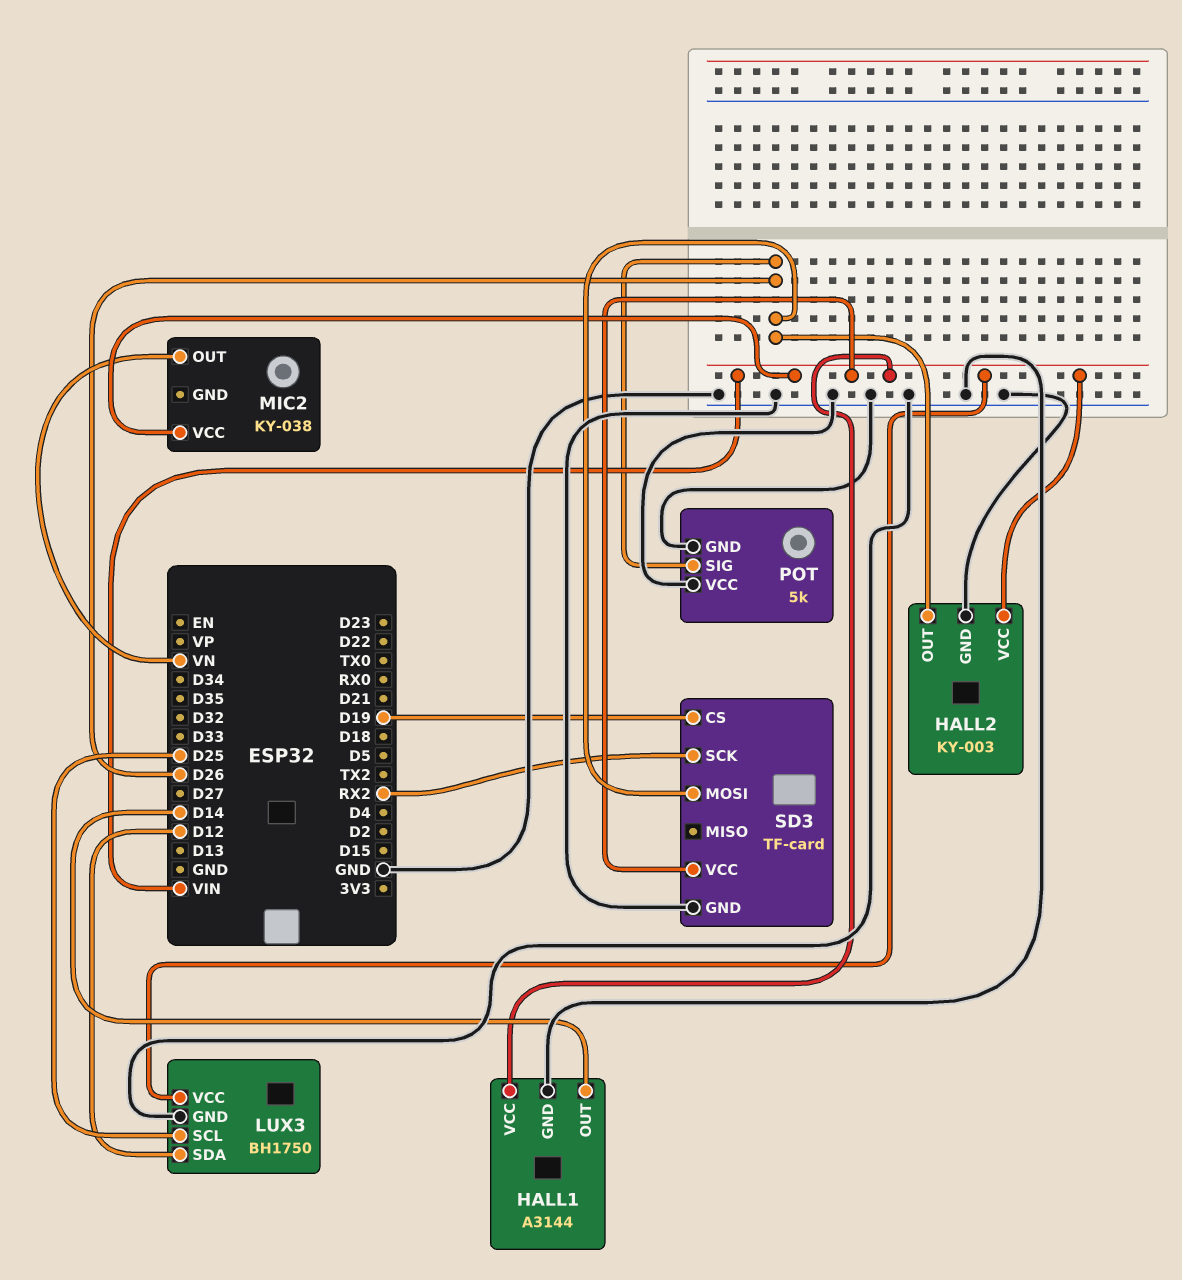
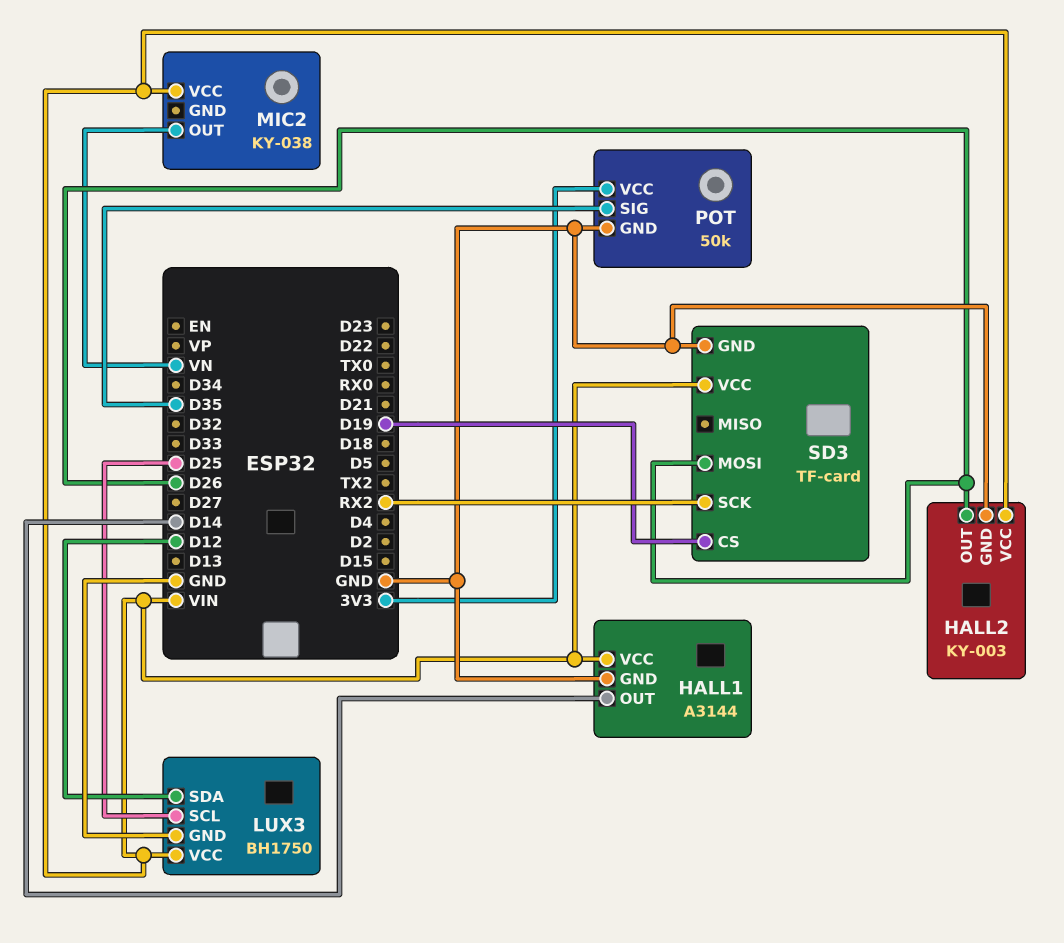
POT: 5k -> 50k
POT pin SIG: D26 -> D35
POT pin VCC: GND -> 3V3

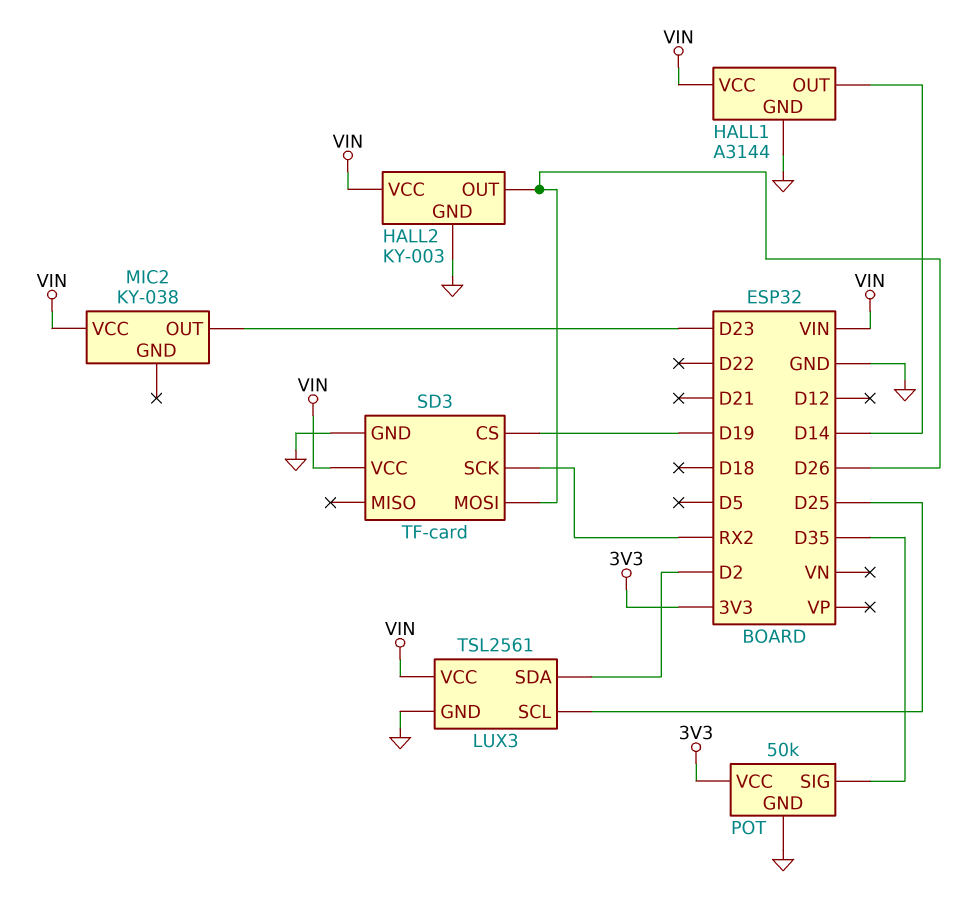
LUX3: BH1750 -> TSL2561
LUX3 pin SDA: D12 -> D2
MIC2 pin OUT: VN -> D23

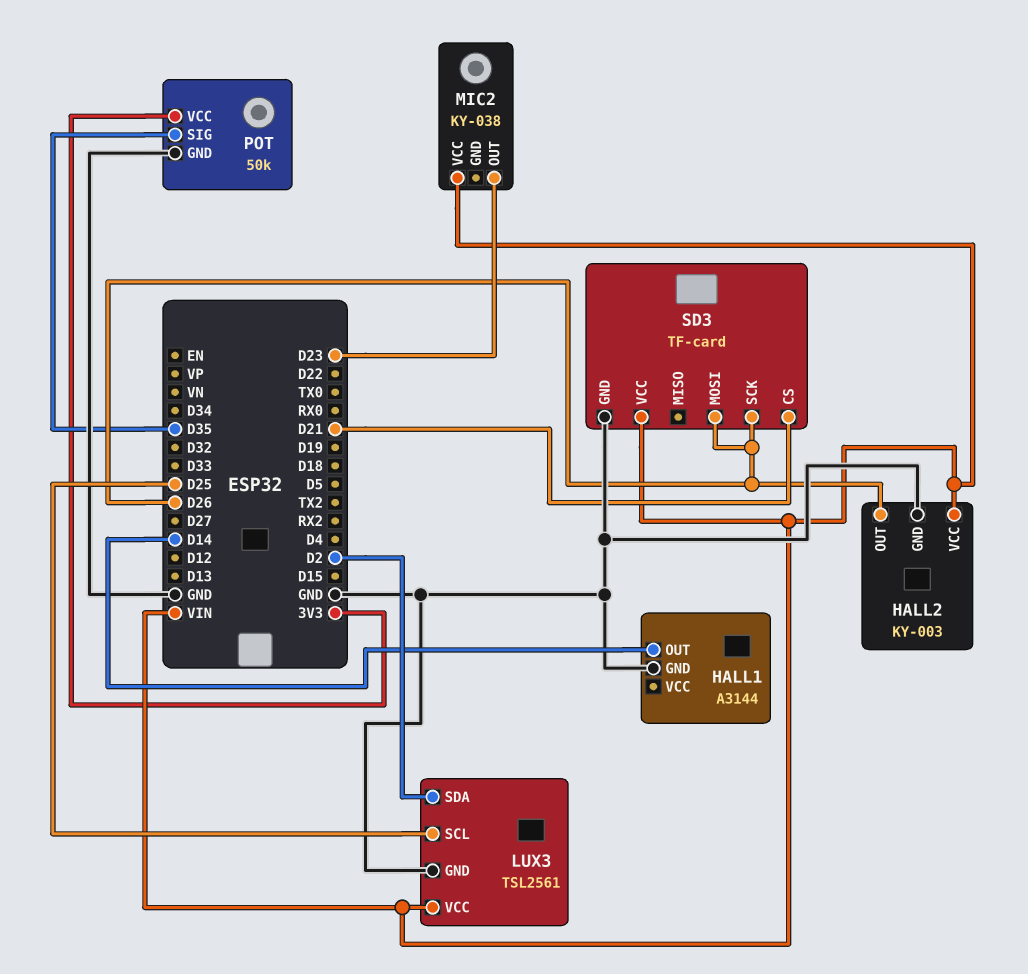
HALL1 pin VCC: VIN -> none
SD3 pin CS: D19 -> D21
SD3 pin SCK: RX2 -> D26

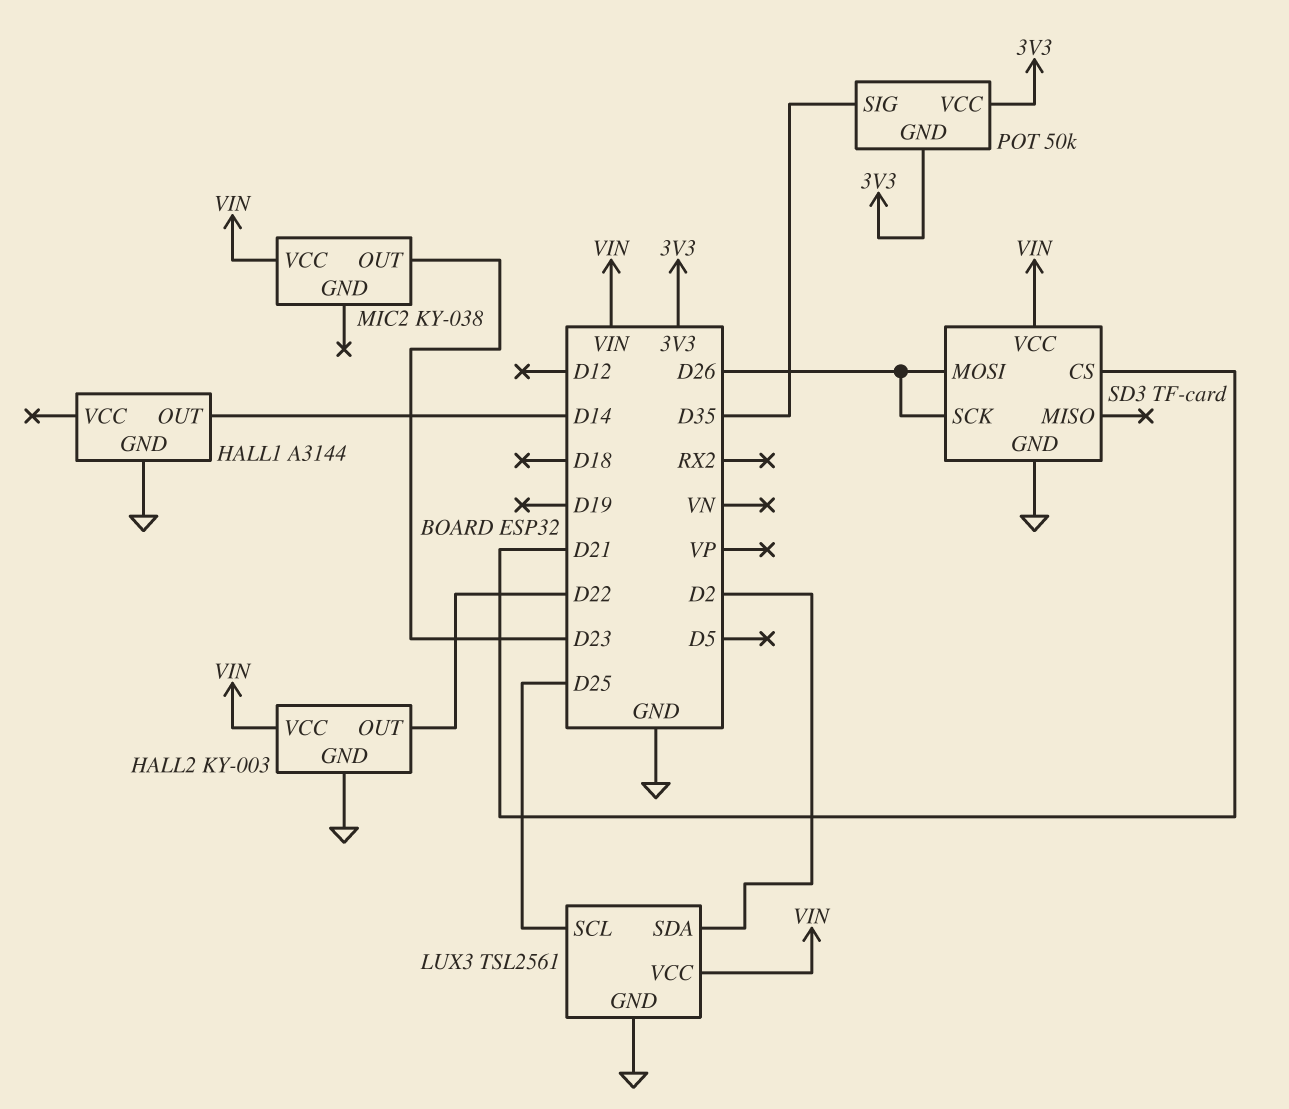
HALL2 pin OUT: D26 -> D22
POT pin GND: GND -> 3V3

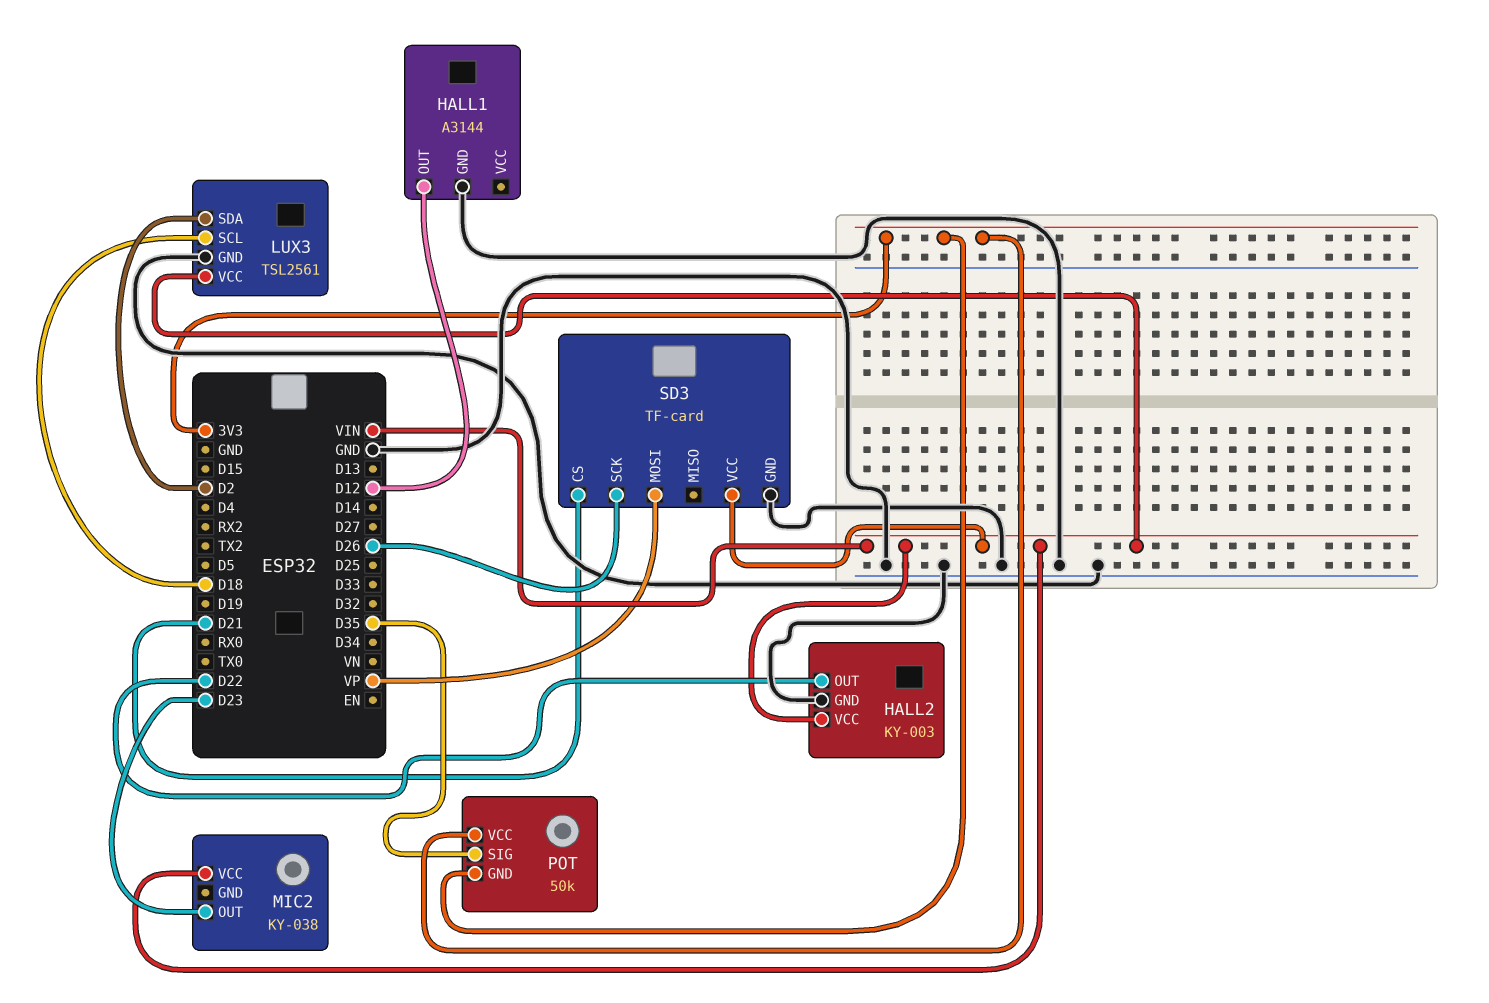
HALL1 pin OUT: D14 -> D12
LUX3 pin SCL: D25 -> D18
SD3 pin MOSI: D26 -> VP

